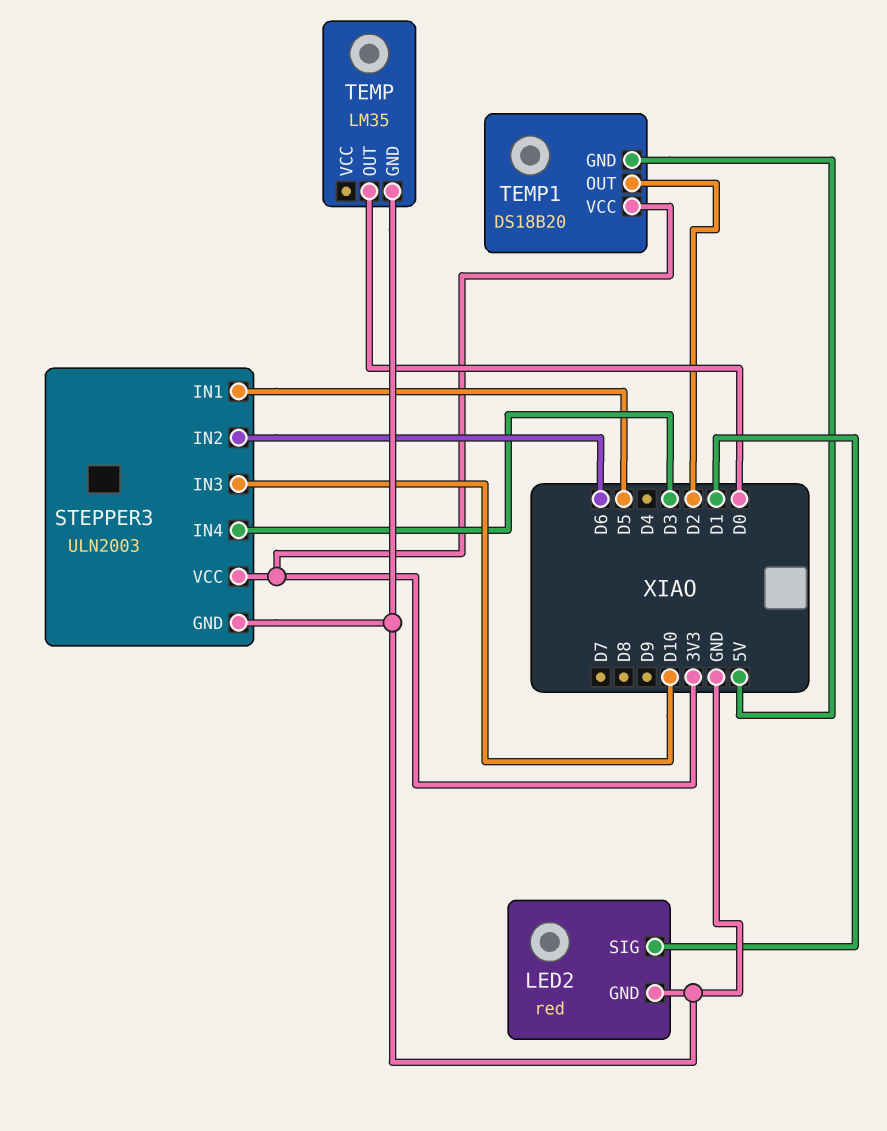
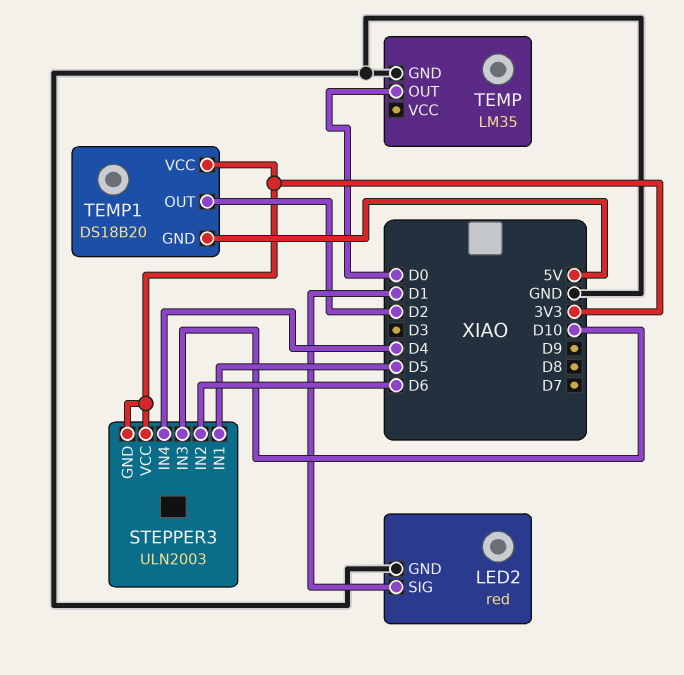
STEPPER3 pin GND: GND -> 3V3
STEPPER3 pin IN4: D3 -> D4

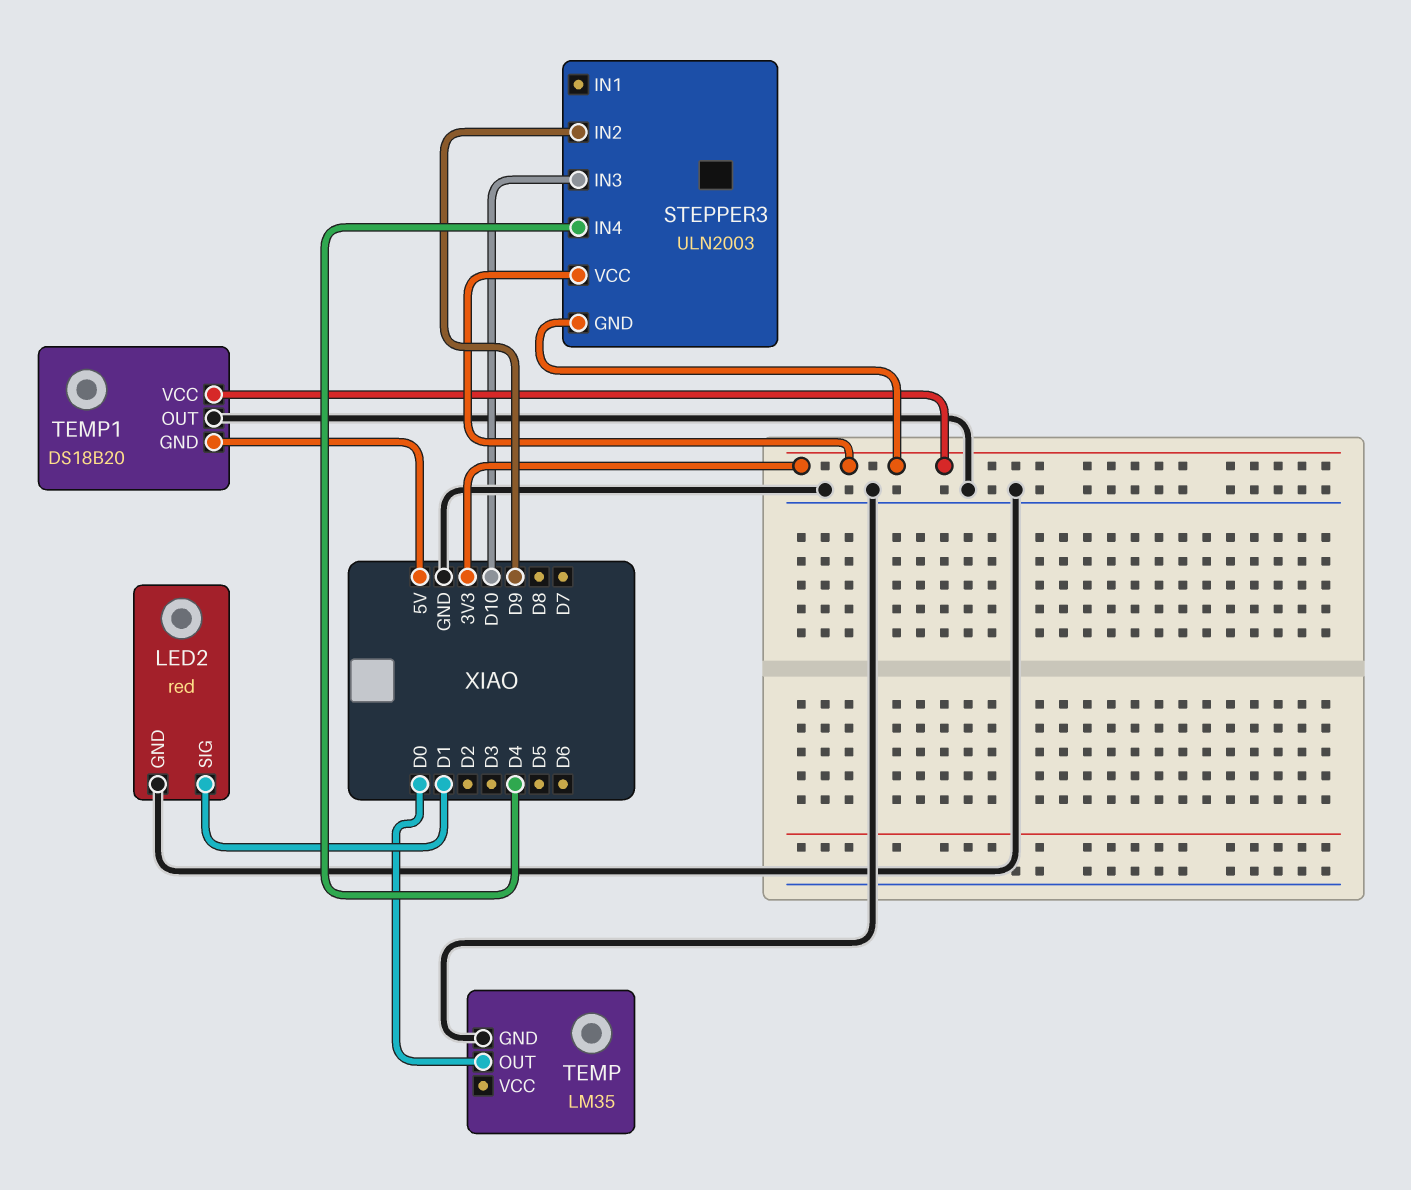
STEPPER3 pin IN1: D5 -> none
STEPPER3 pin IN2: D6 -> D9
TEMP1 pin OUT: D2 -> GND

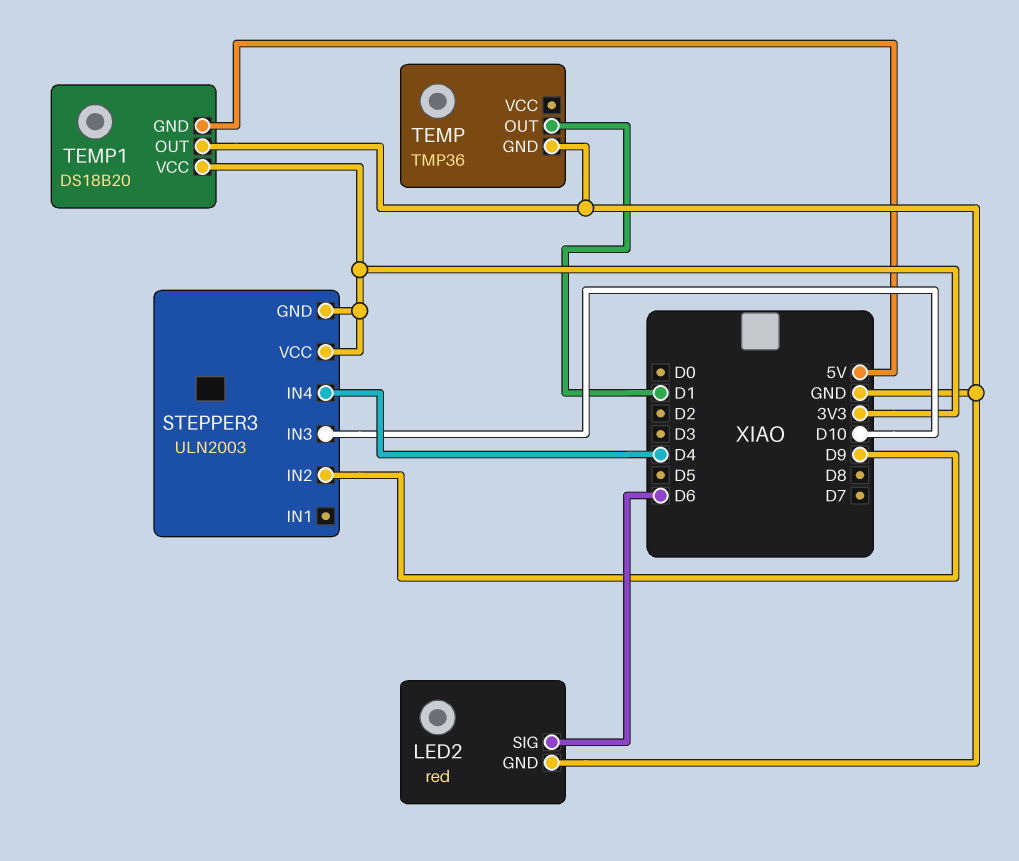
LED2 pin SIG: D1 -> D6
TEMP: LM35 -> TMP36
TEMP pin OUT: D0 -> D1

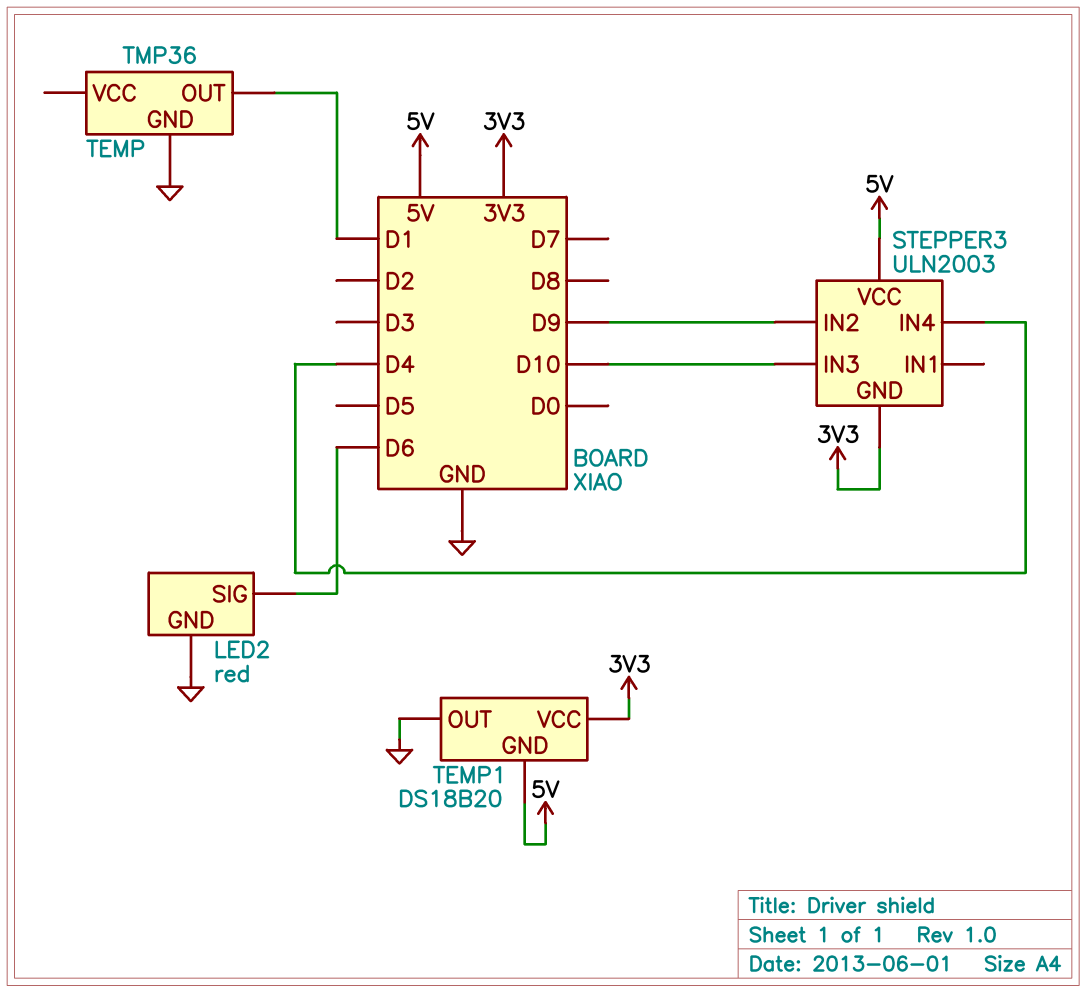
STEPPER3 pin VCC: 3V3 -> 5V

